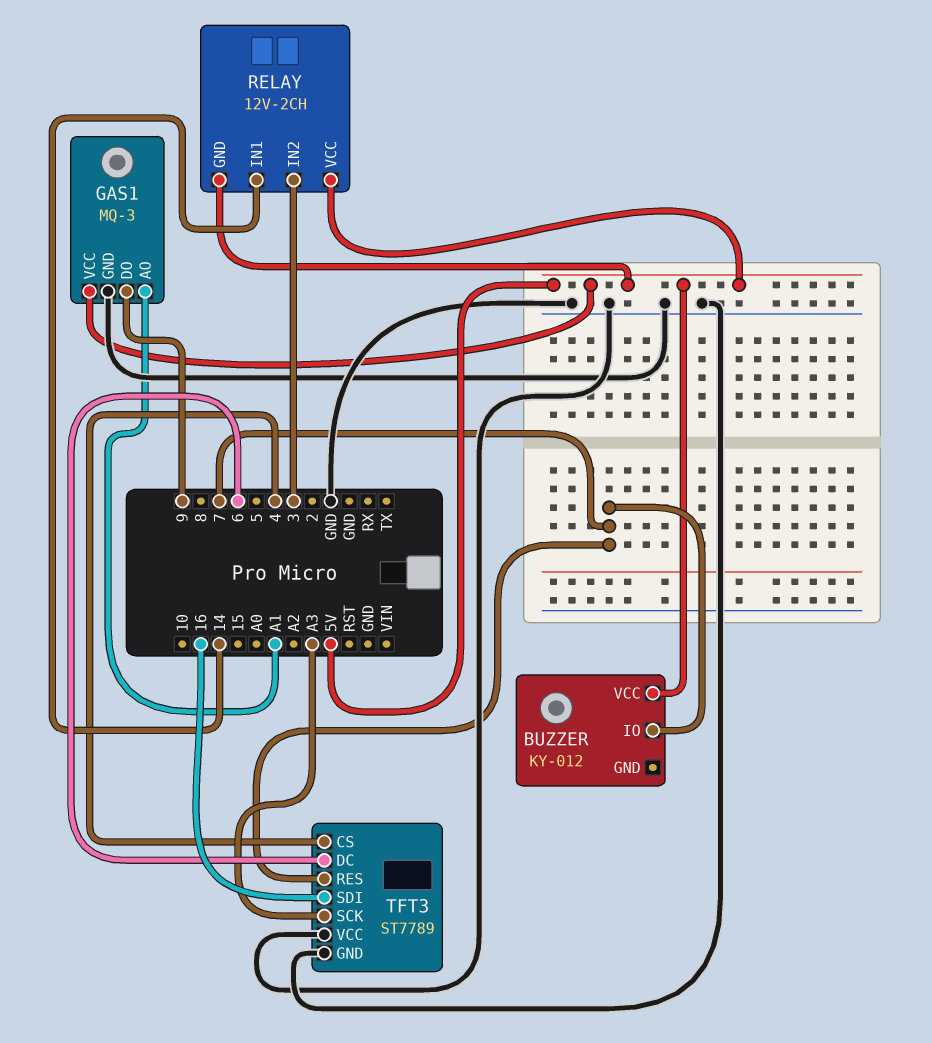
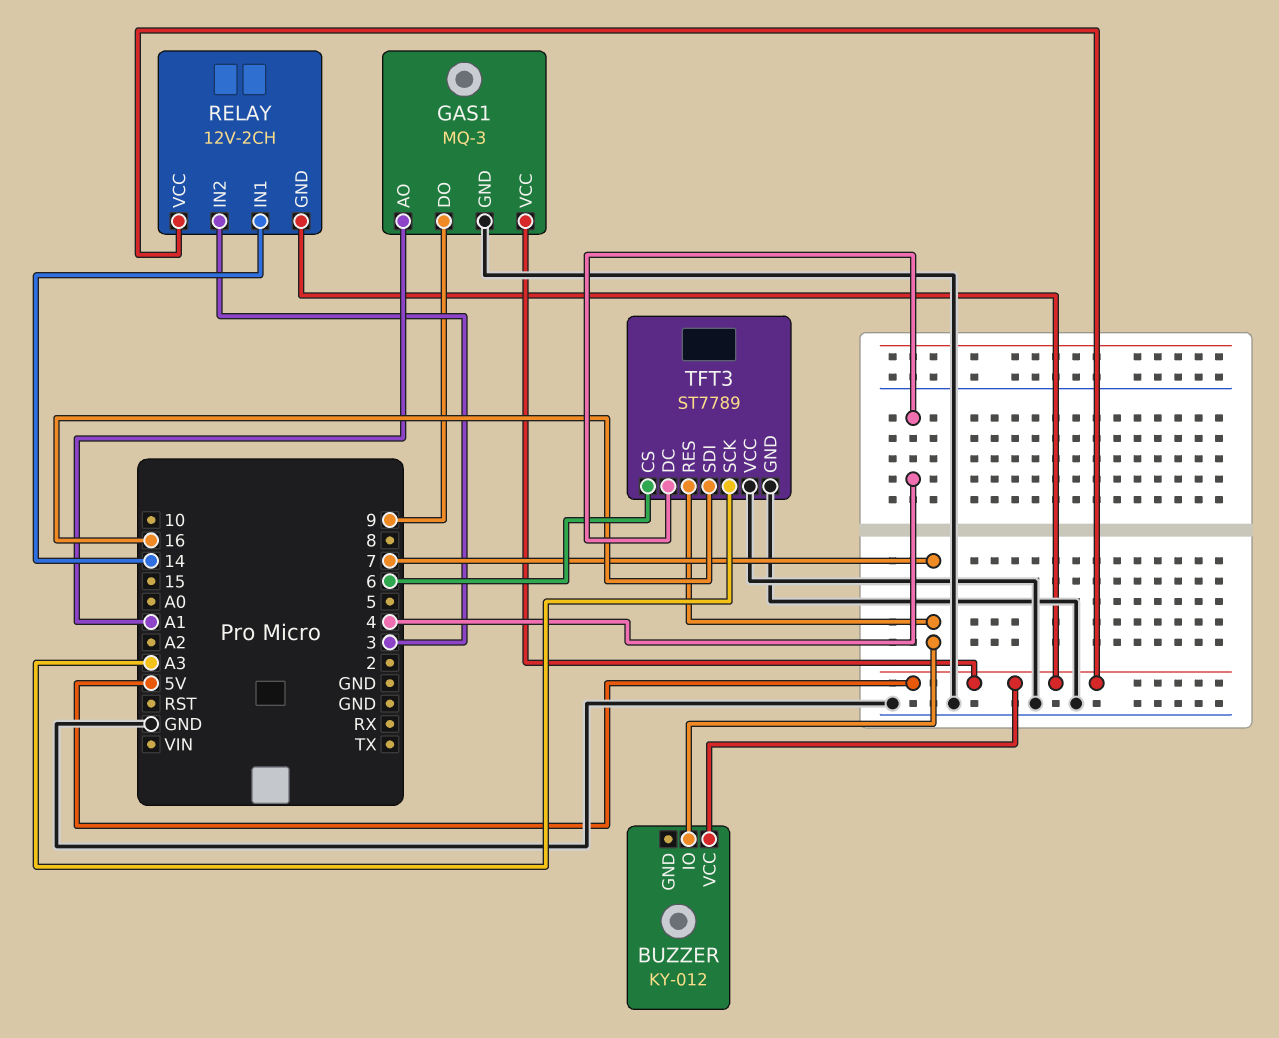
TFT3 pin CS: 4 -> 6
TFT3 pin DC: 6 -> 4

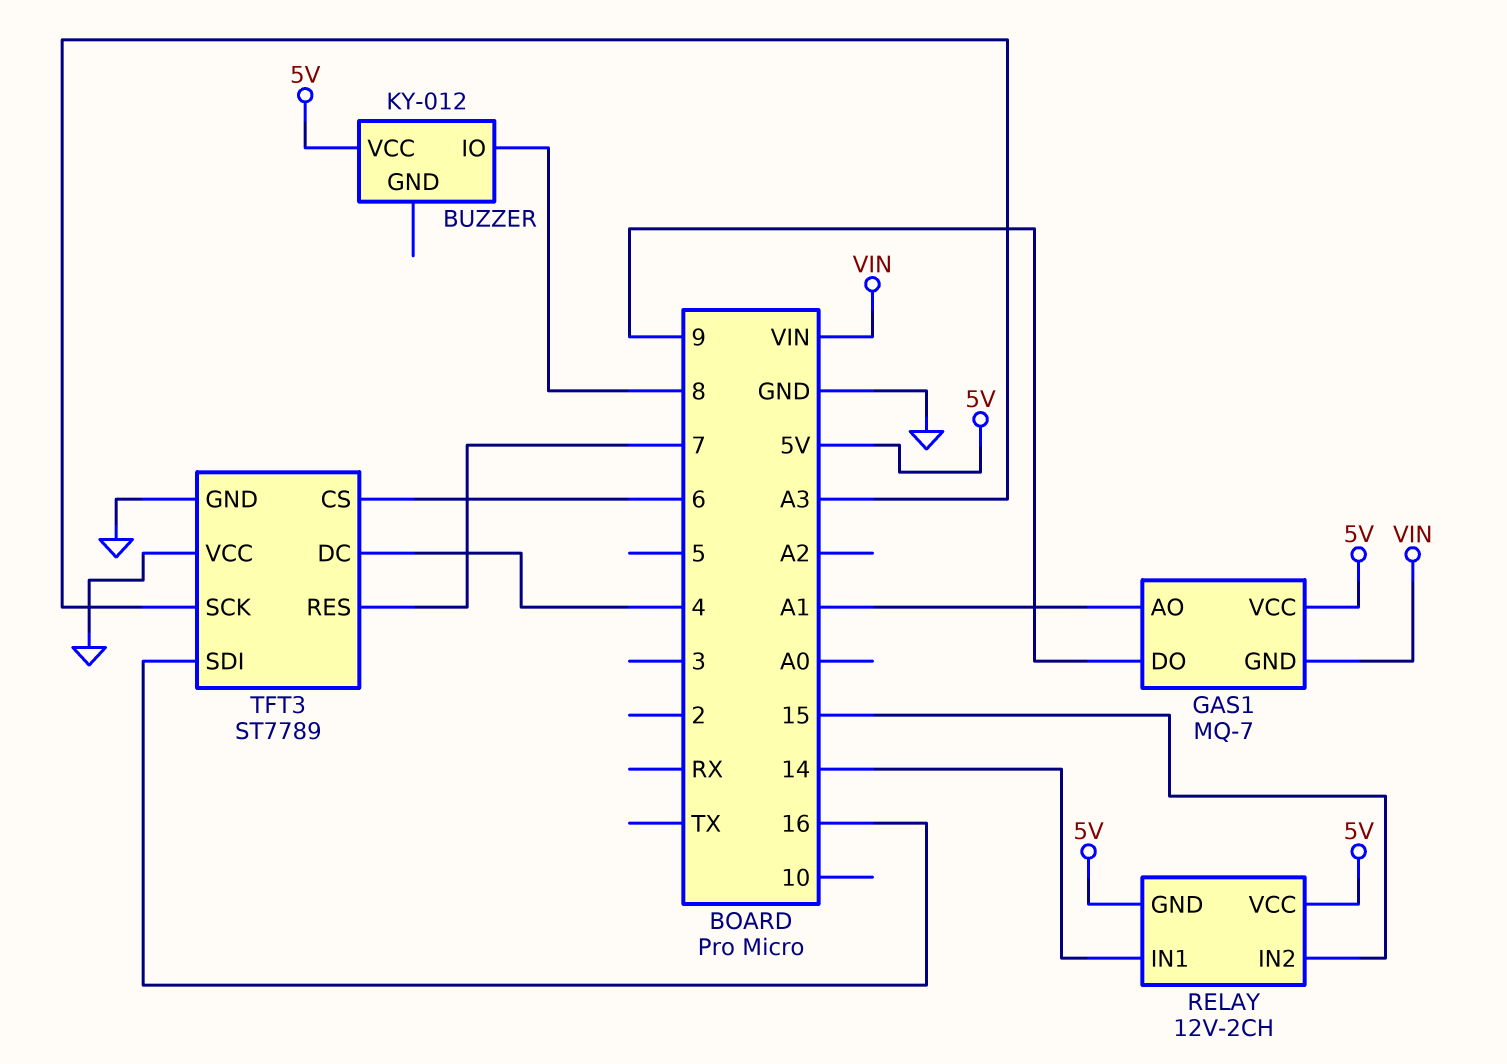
BUZZER pin IO: 7 -> 8
GAS1: MQ-3 -> MQ-7
GAS1 pin GND: GND -> VIN
RELAY pin IN2: 3 -> 15

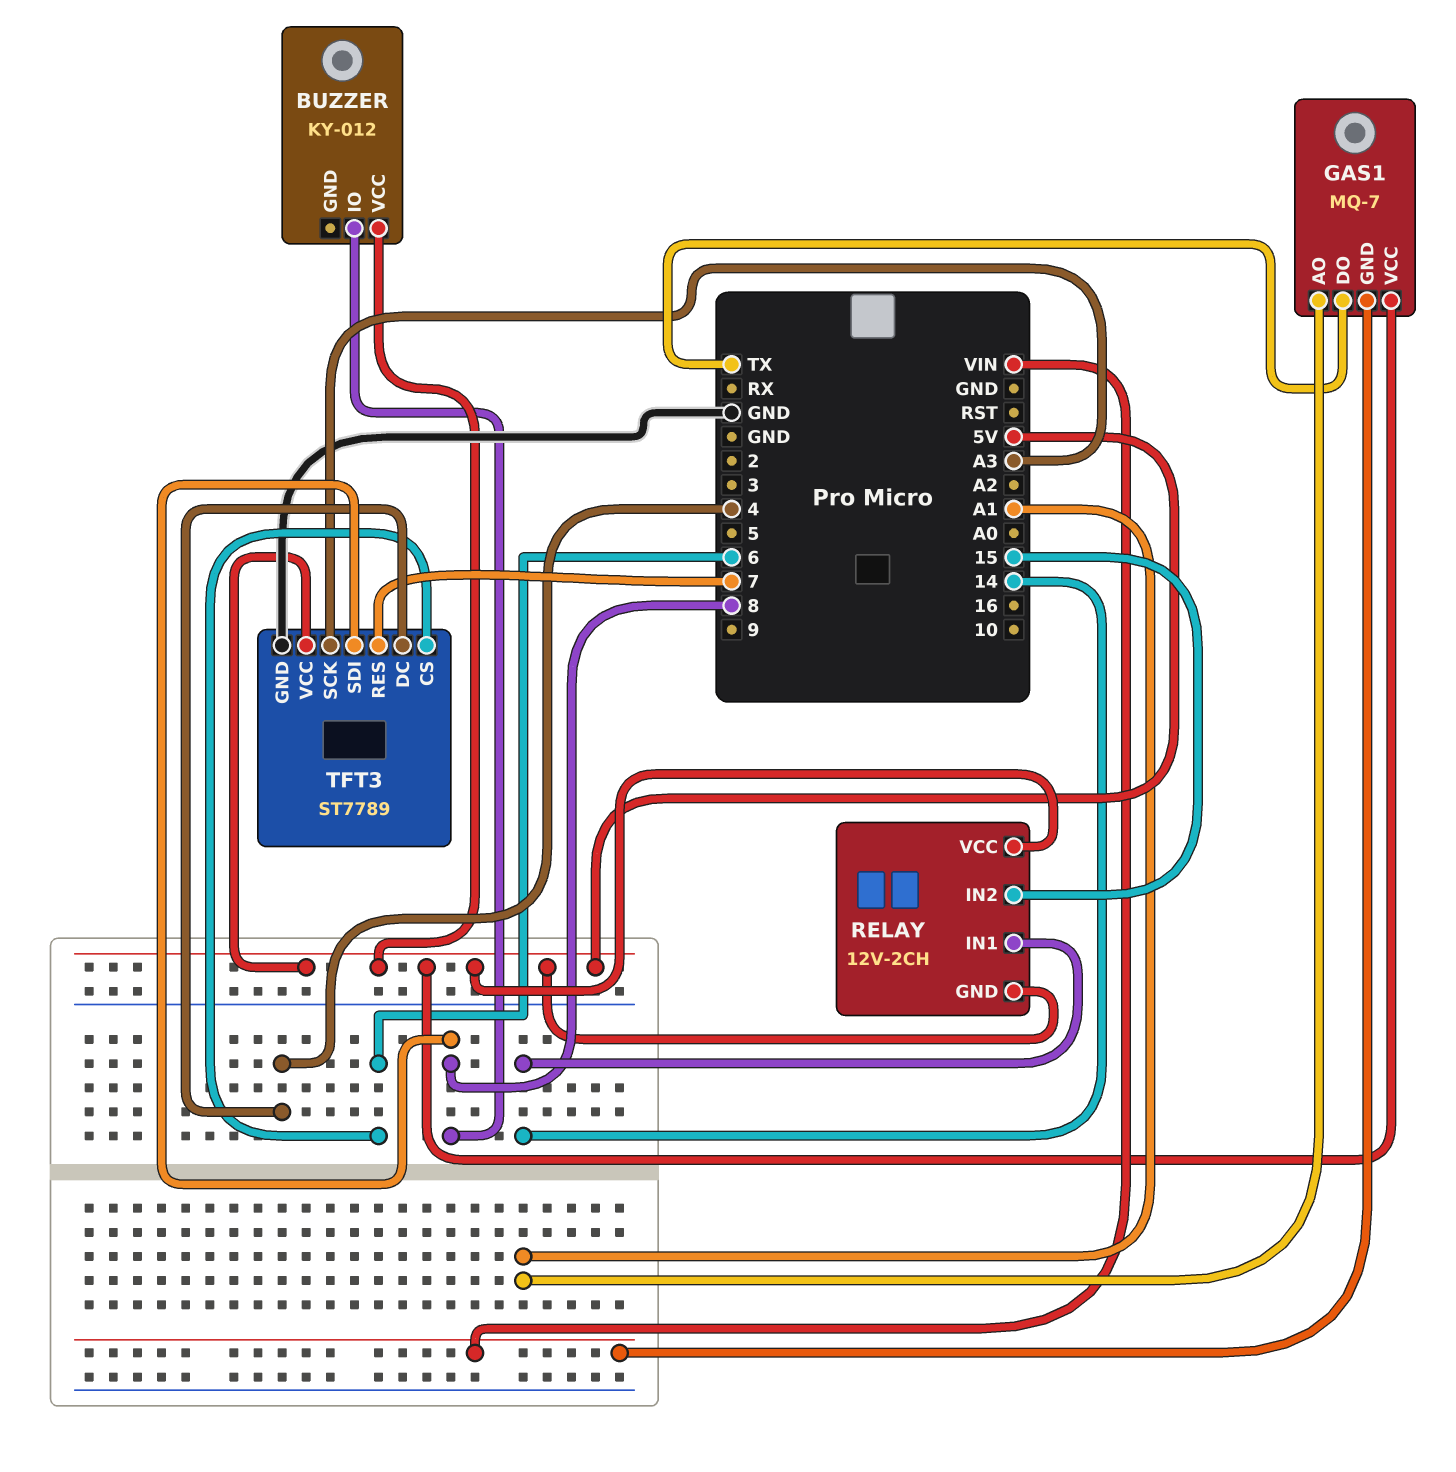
GAS1 pin DO: 9 -> TX
TFT3 pin SDI: 16 -> 8
TFT3 pin VCC: GND -> 5V

